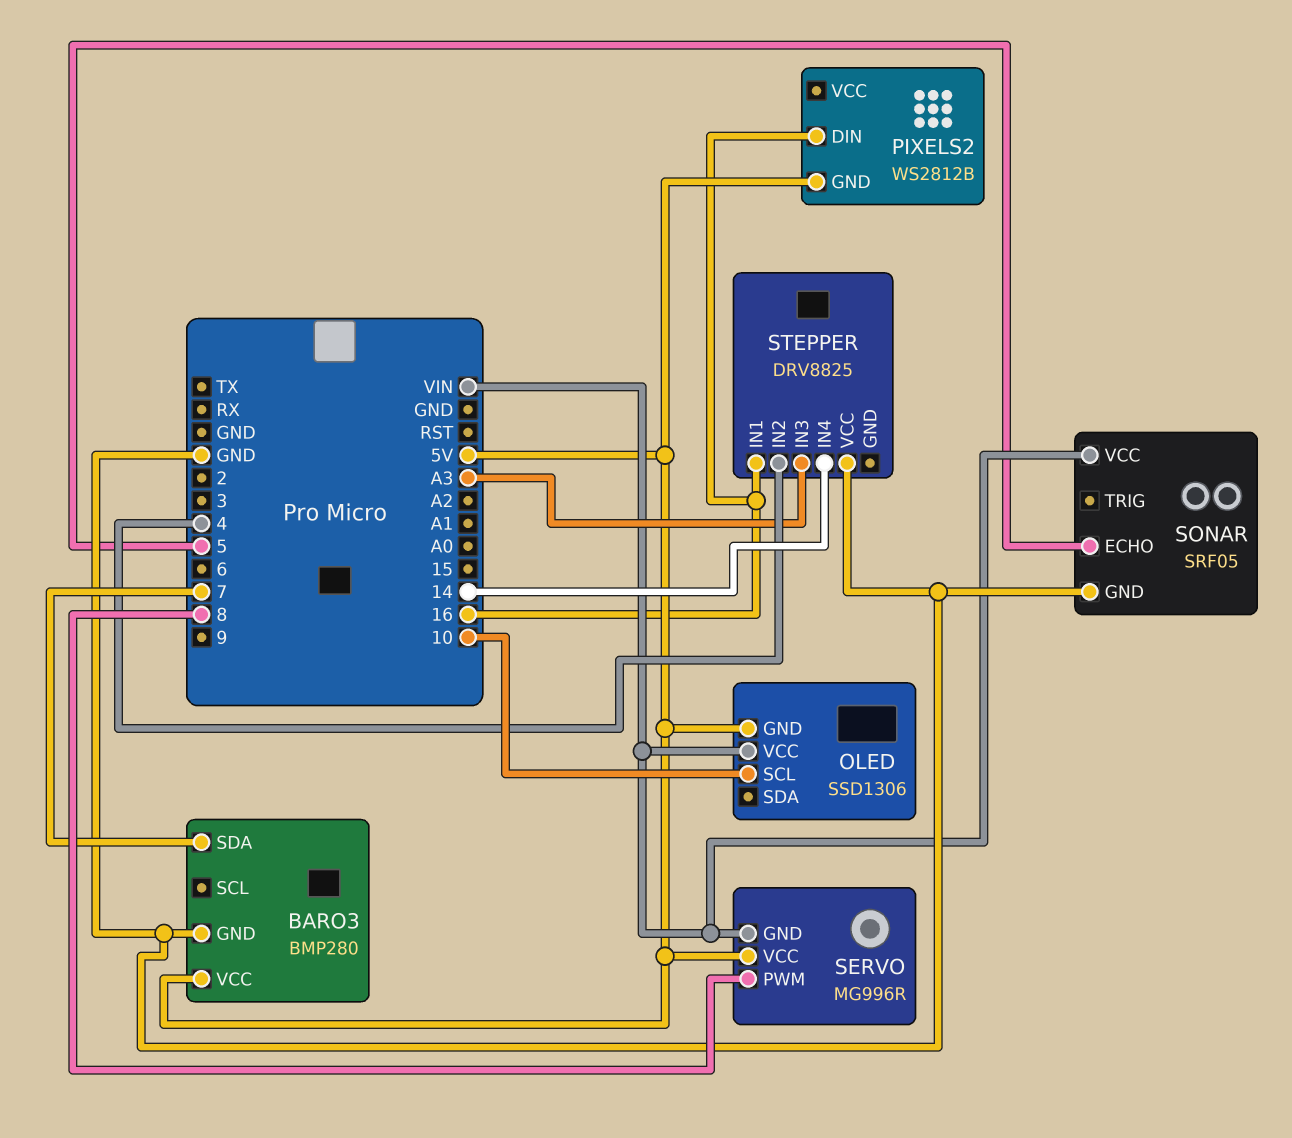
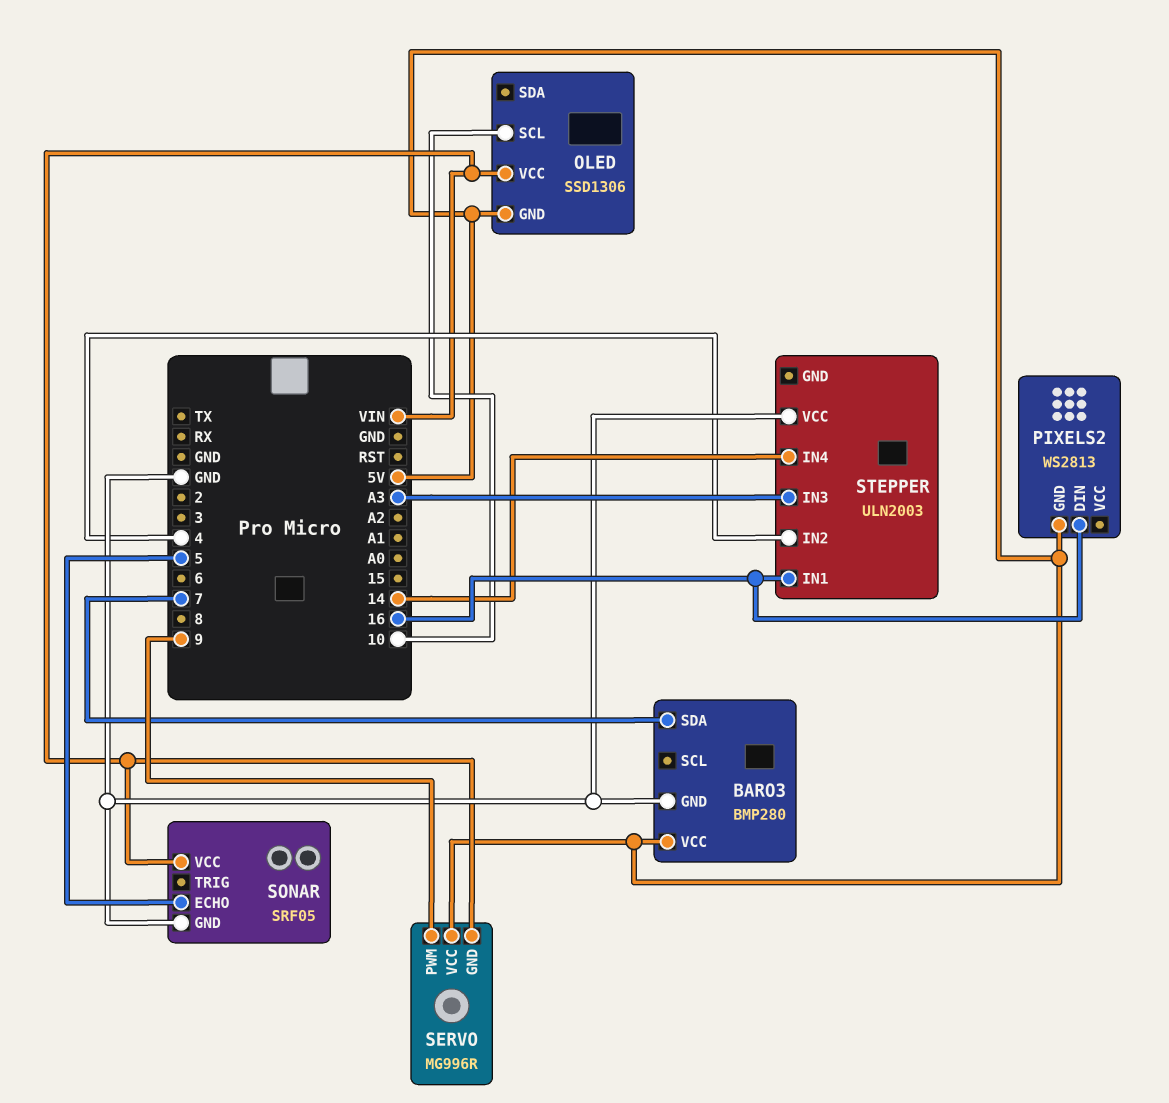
PIXELS2: WS2812B -> WS2813
SERVO pin PWM: 8 -> 9
STEPPER: DRV8825 -> ULN2003

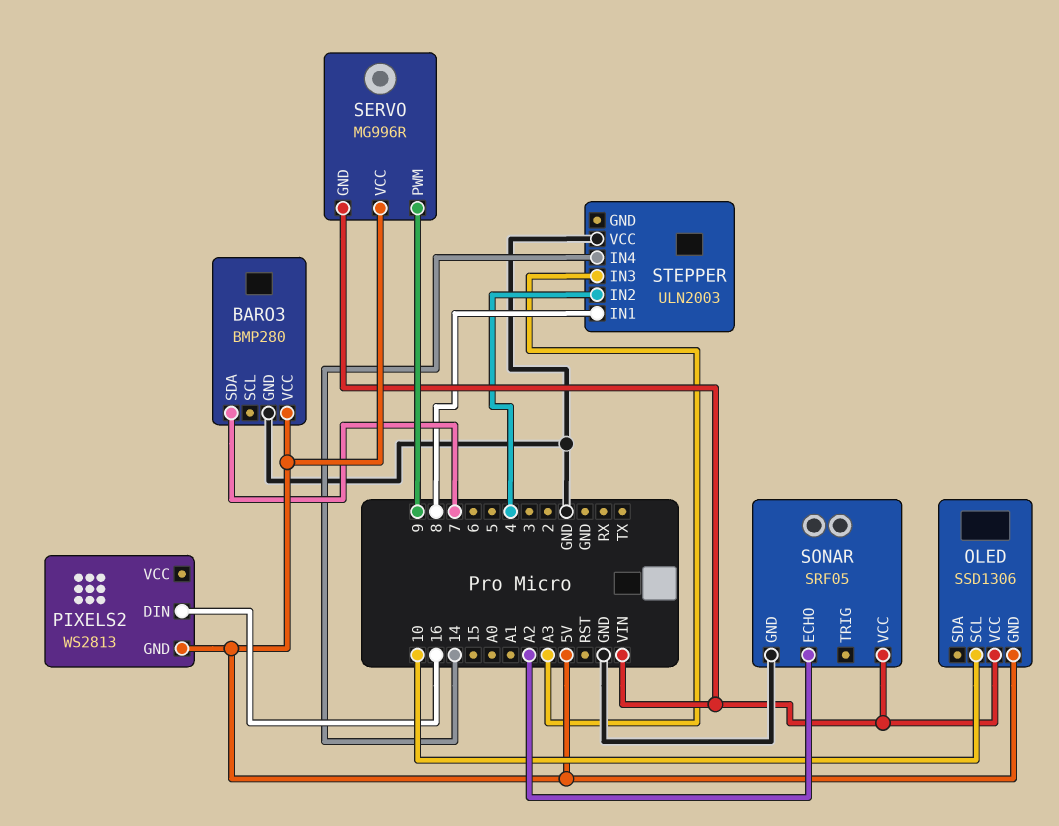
SONAR pin ECHO: 5 -> A2
STEPPER pin IN1: 16 -> 8

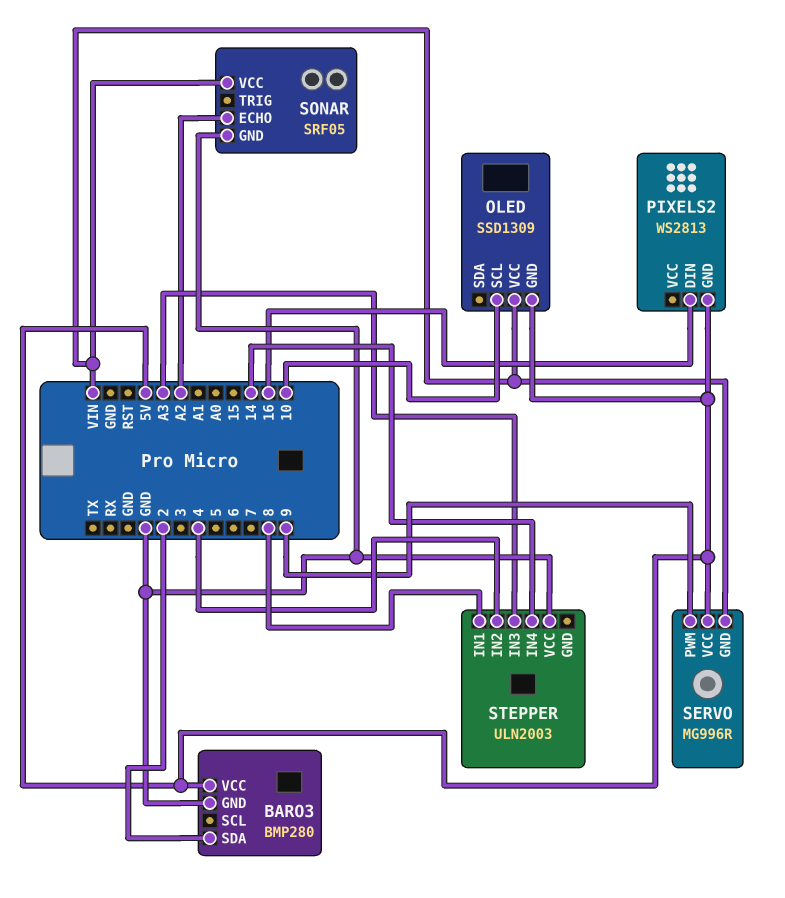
BARO3 pin SDA: 7 -> 2
OLED: SSD1306 -> SSD1309

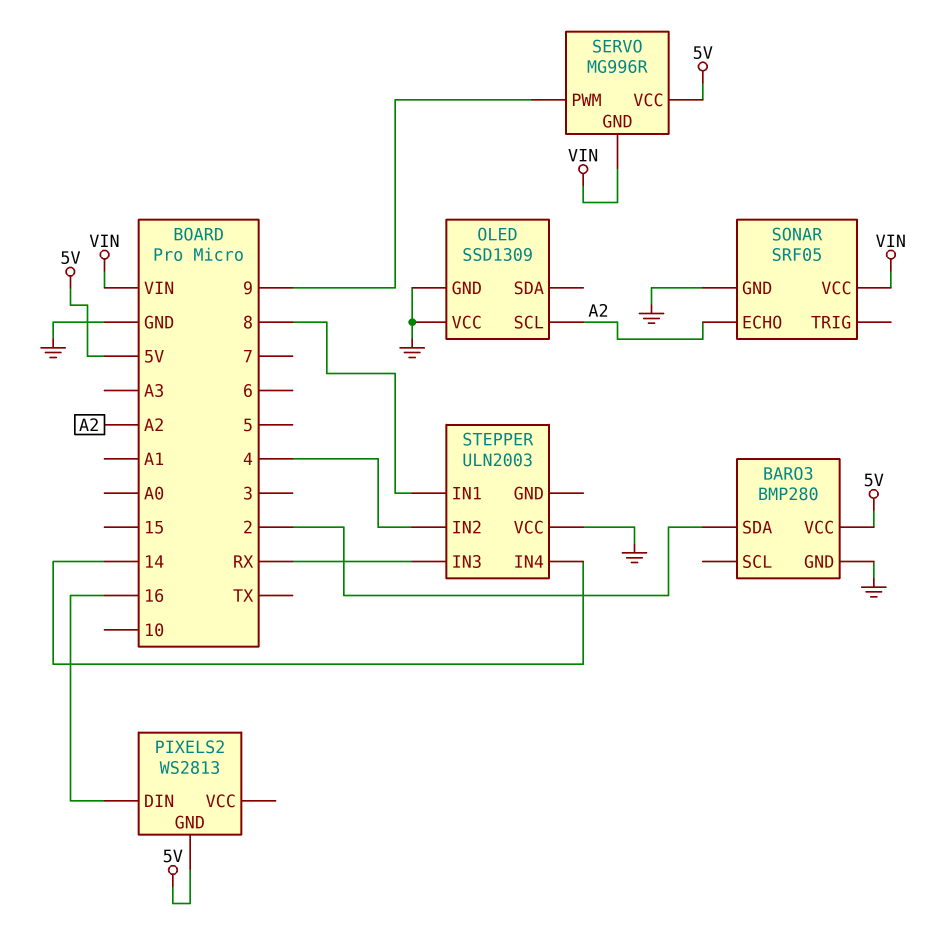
OLED pin GND: 5V -> GND
OLED pin SCL: 10 -> A2
OLED pin VCC: VIN -> GND
STEPPER pin IN3: A3 -> RX

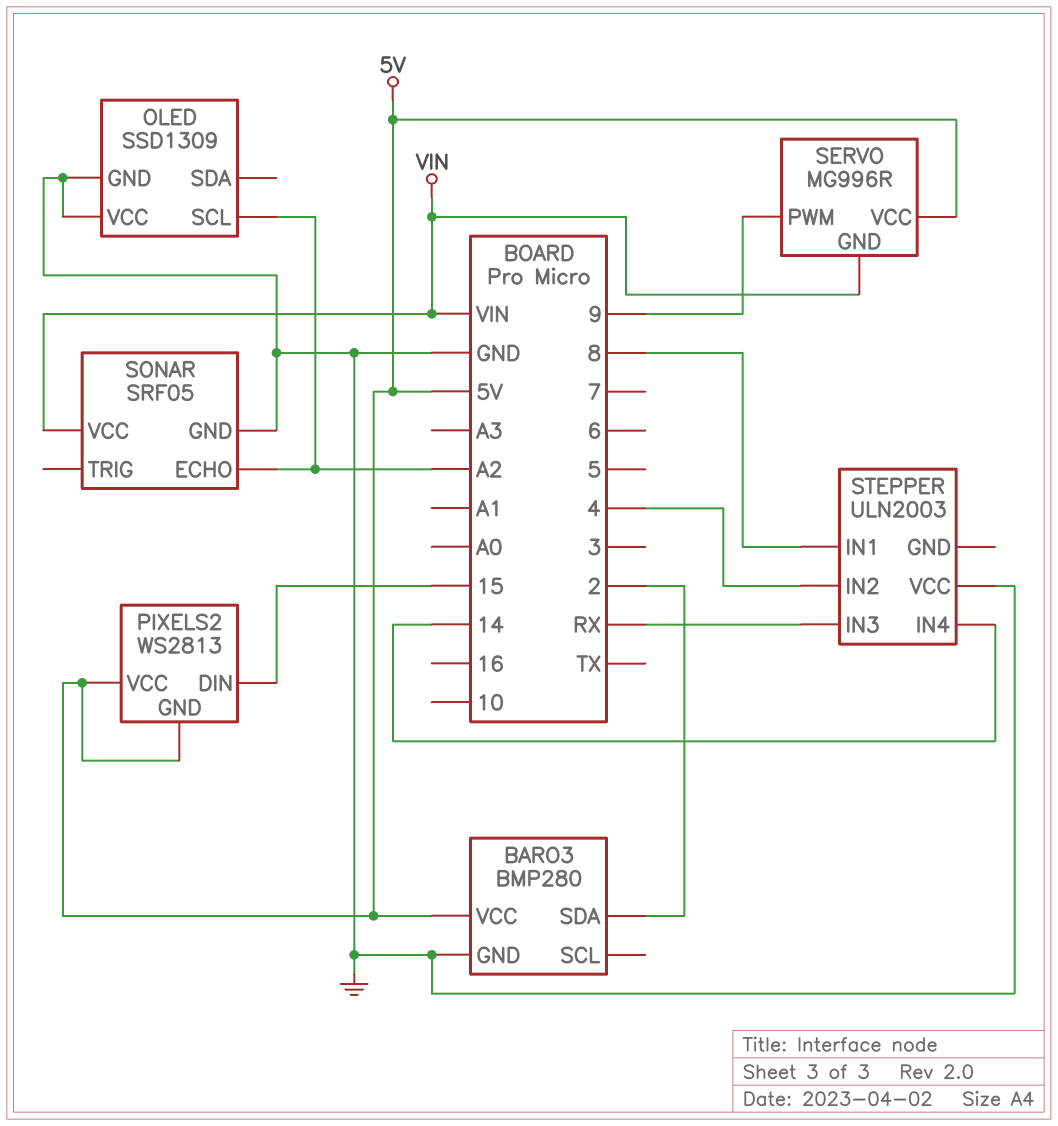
PIXELS2 pin DIN: 16 -> 15
PIXELS2 pin VCC: none -> 5V

